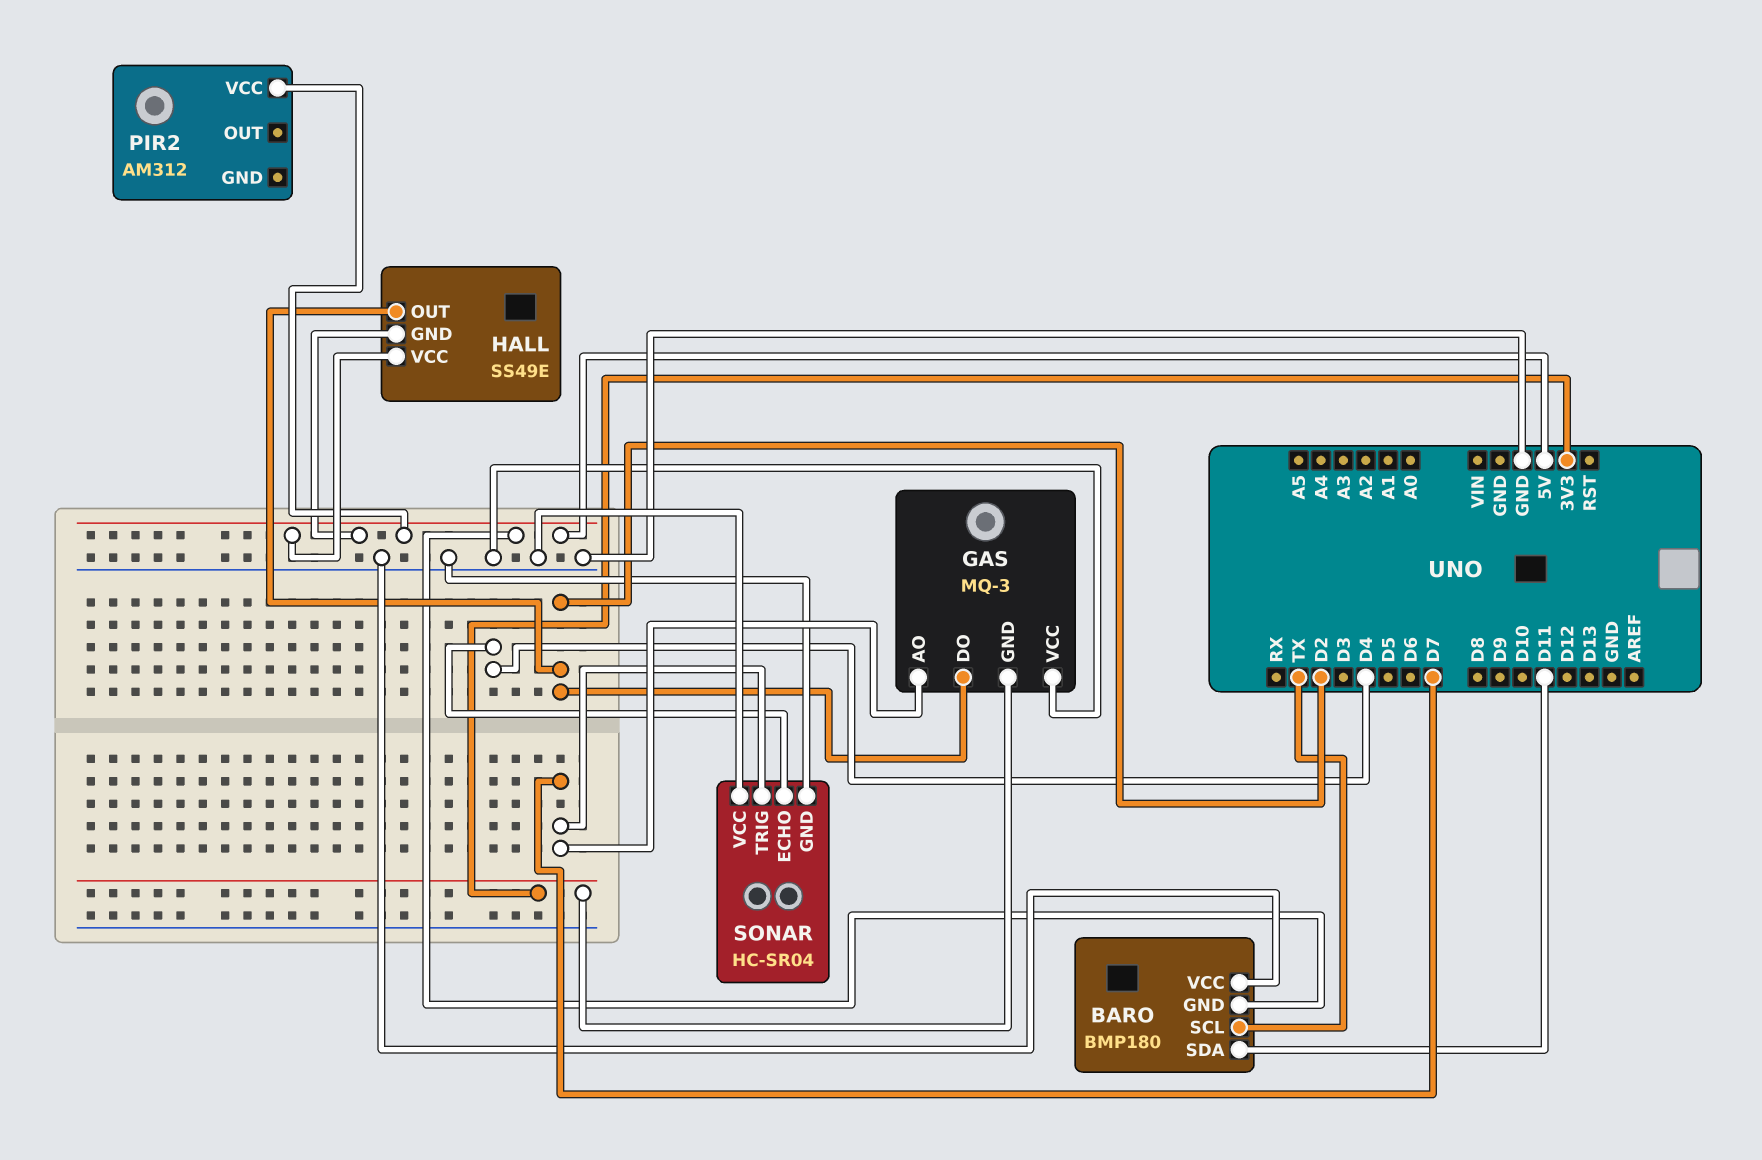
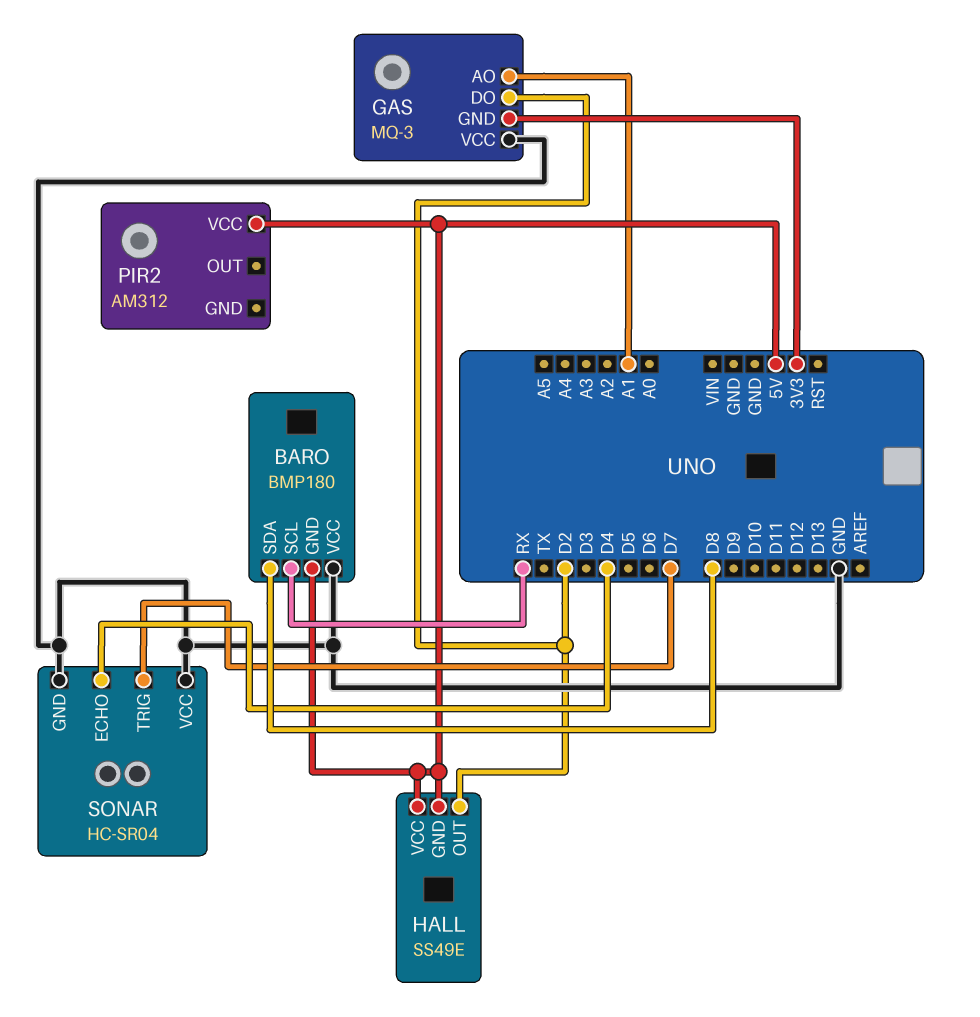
BARO pin SCL: TX -> RX
BARO pin SDA: D11 -> D8
GAS pin AO: D7 -> A1

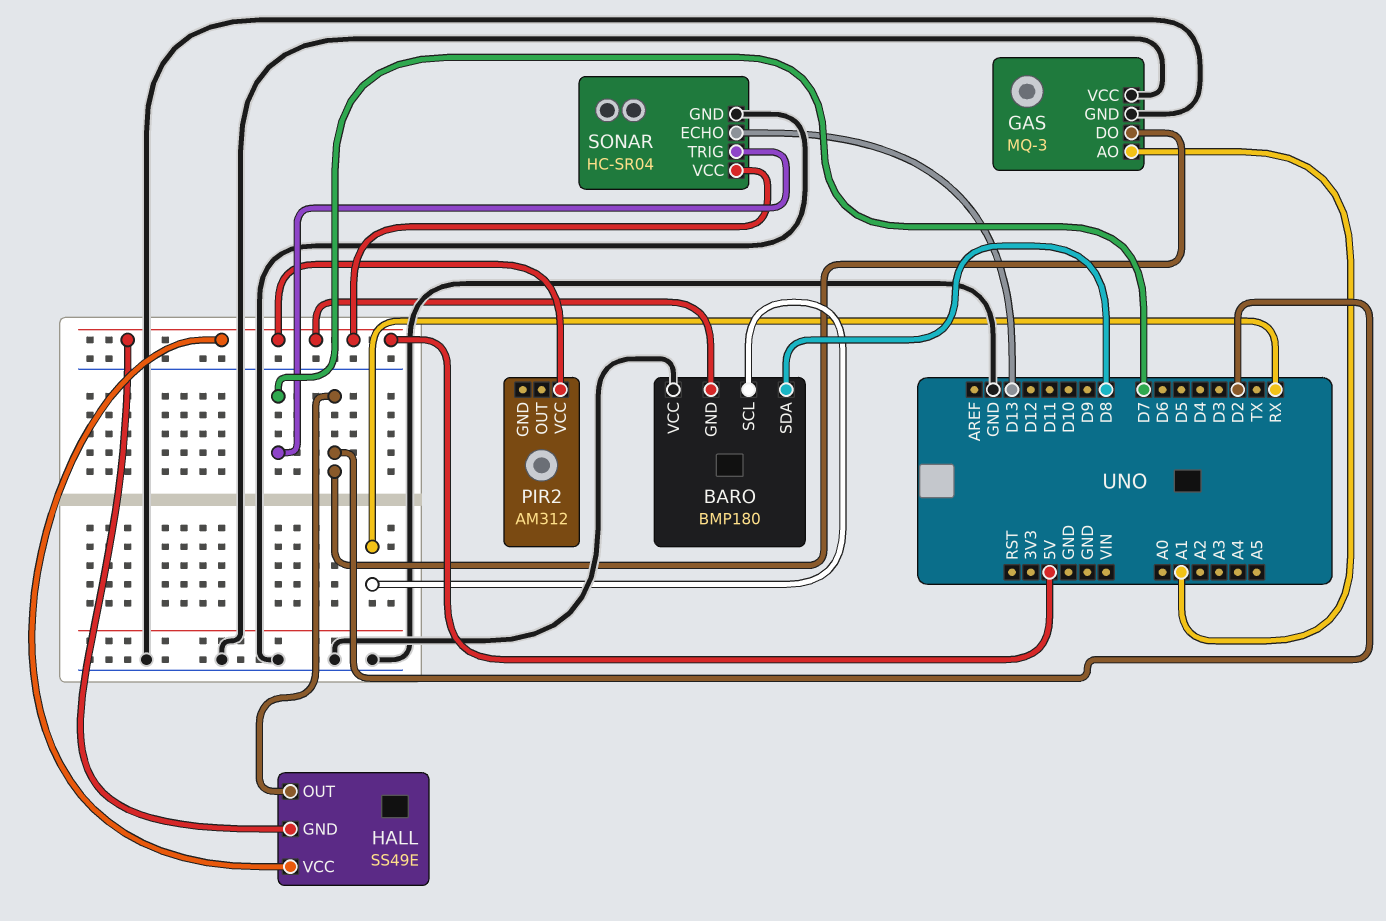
GAS pin GND: 3V3 -> GND
SONAR pin ECHO: D4 -> D13
SONAR pin VCC: GND -> 5V

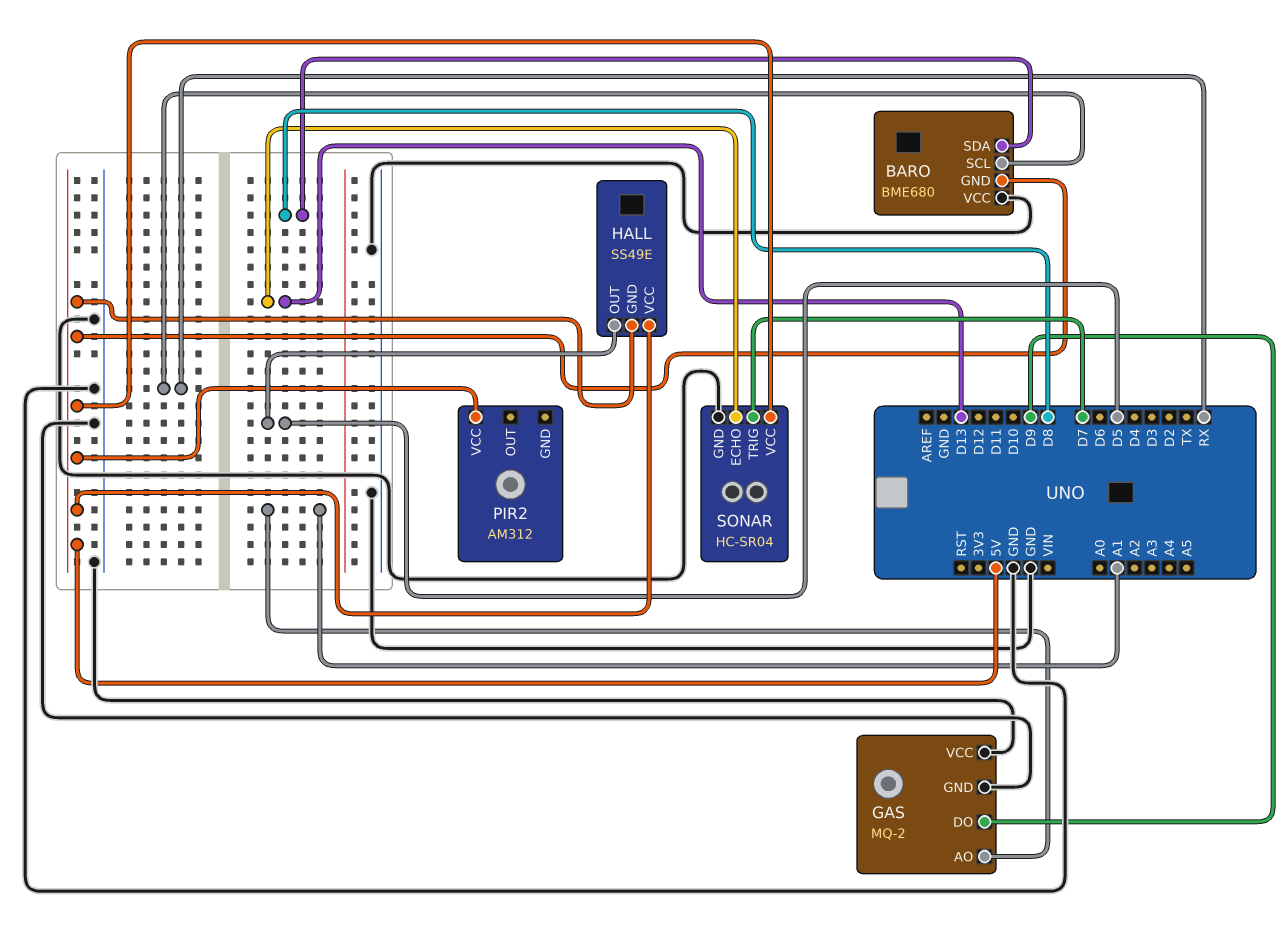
BARO: BMP180 -> BME680
GAS: MQ-3 -> MQ-2
GAS pin DO: D2 -> D9
HALL pin OUT: D2 -> D5

